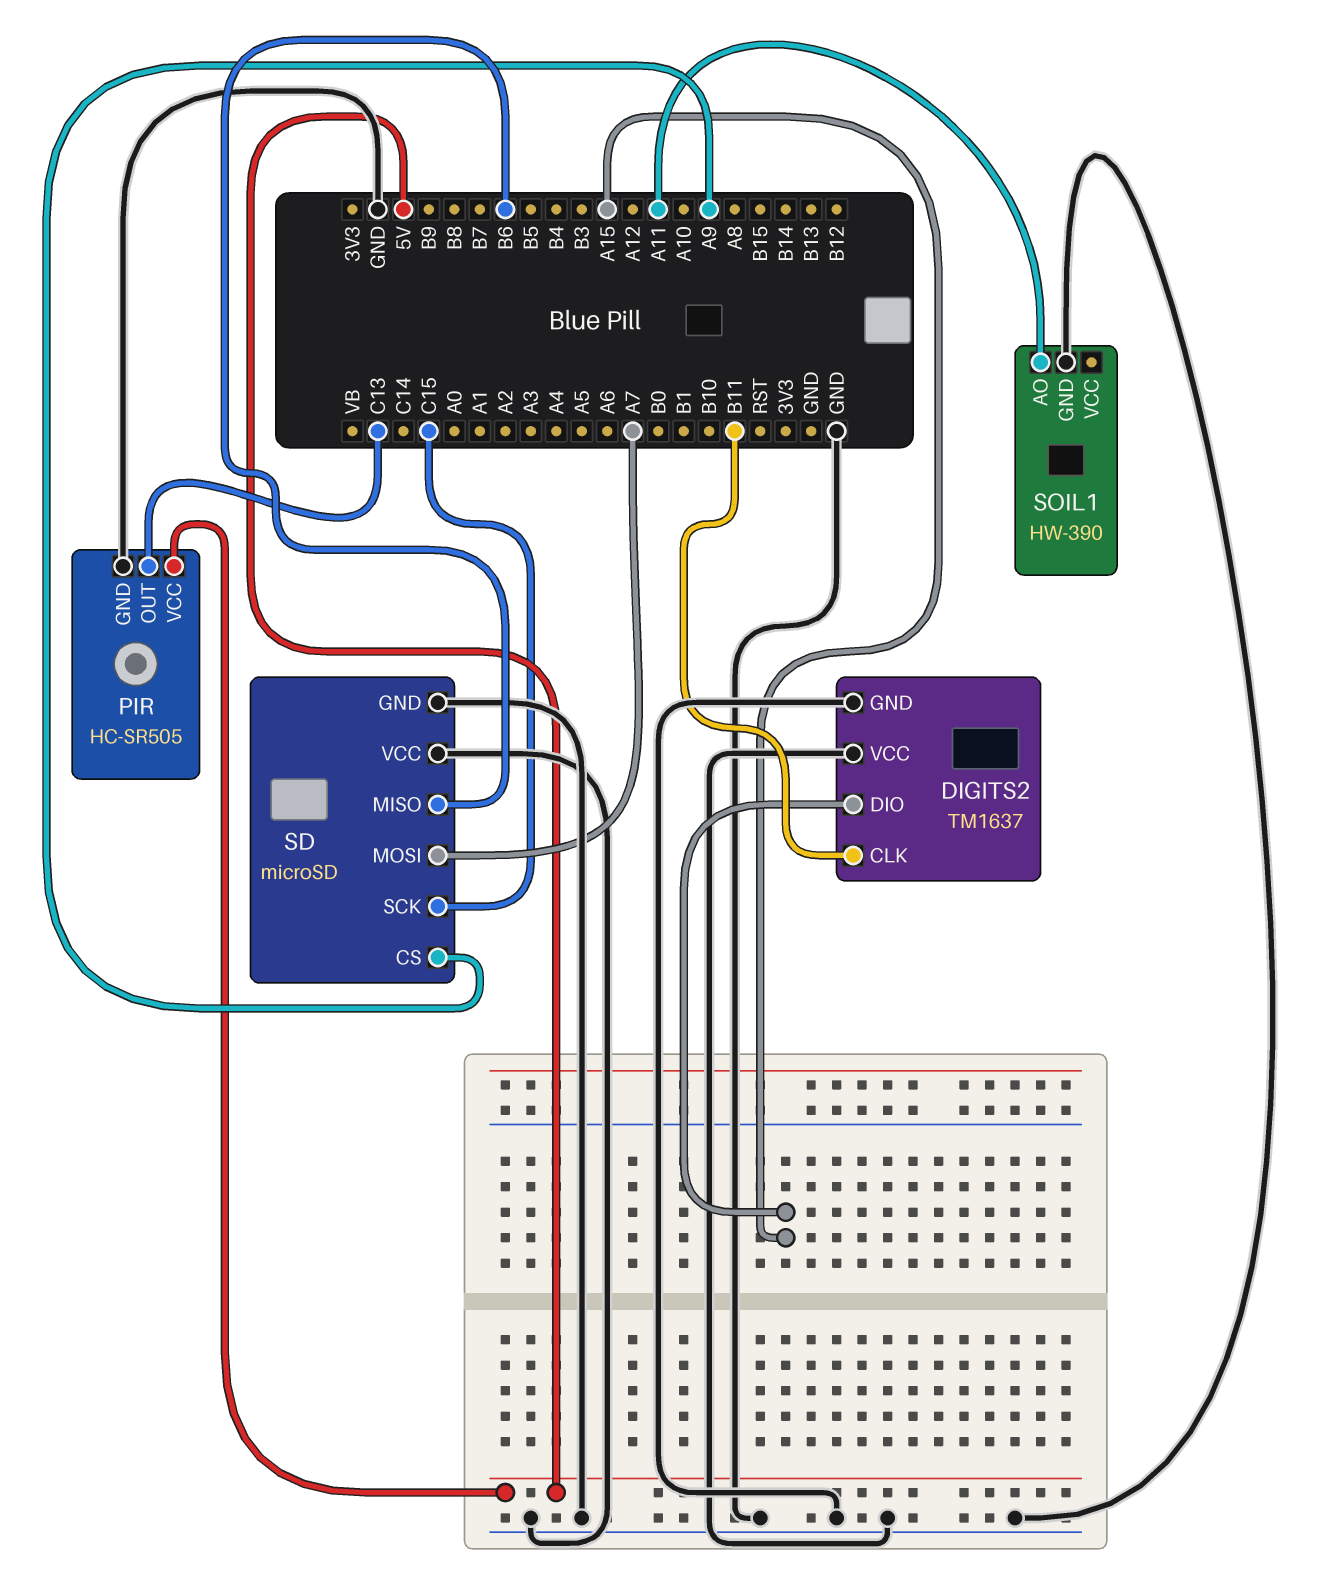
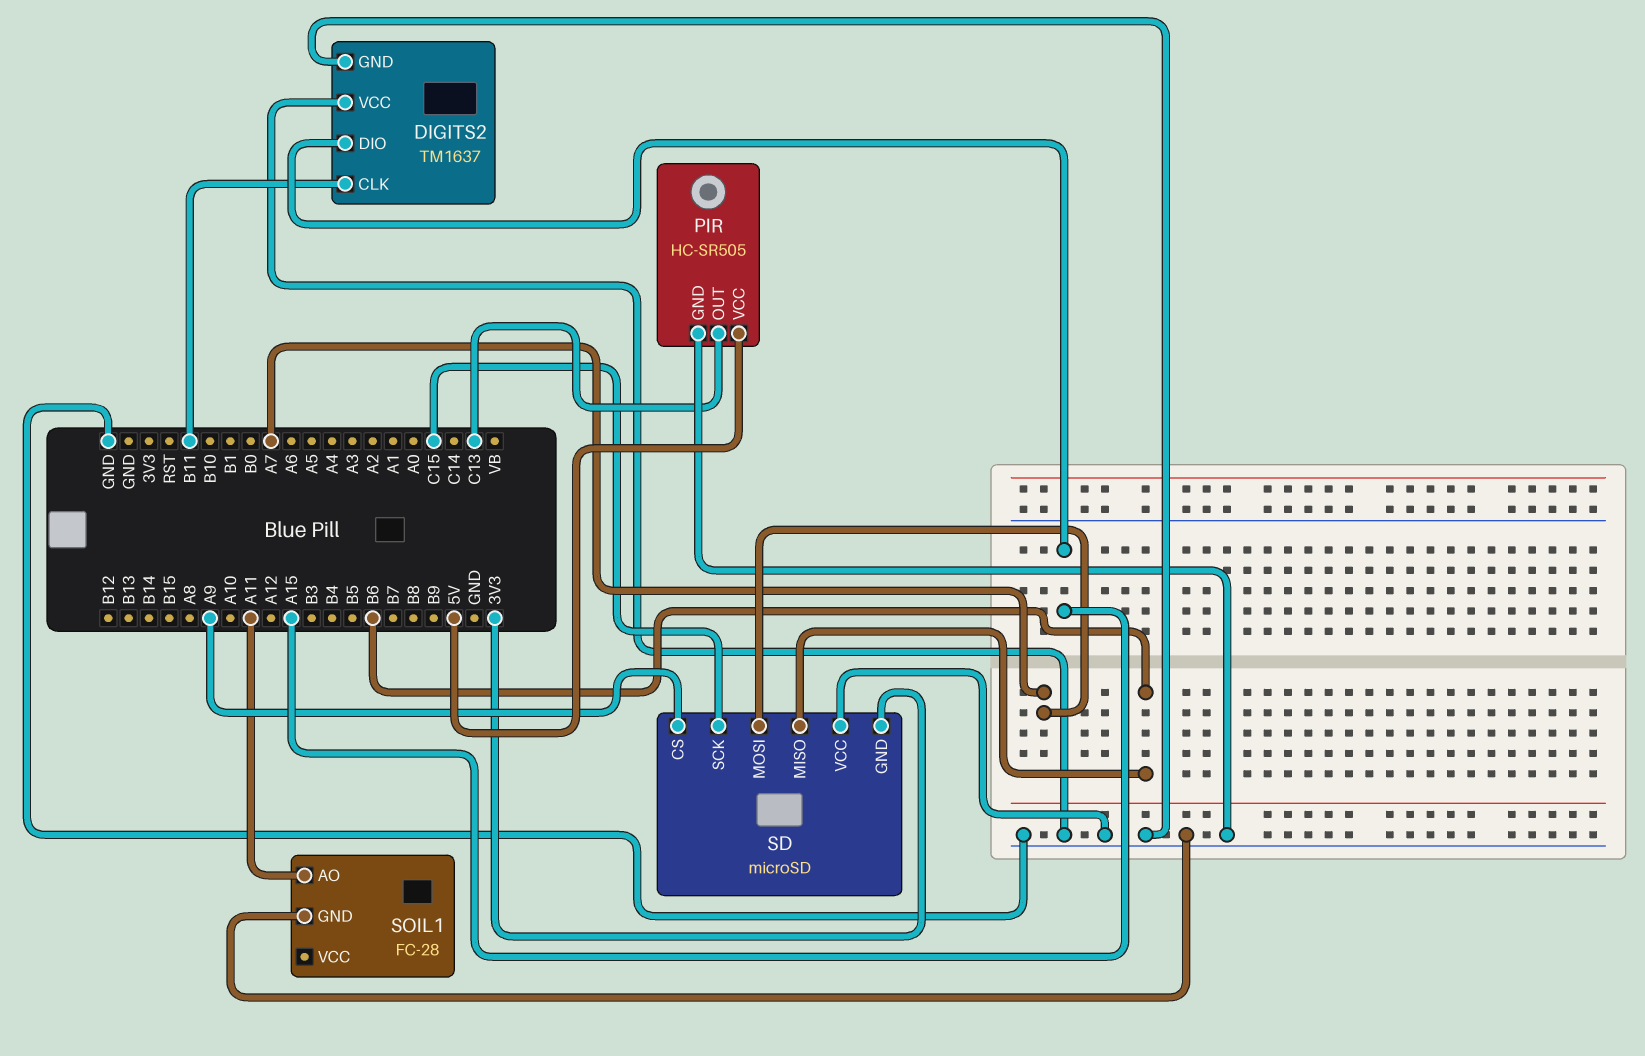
SD pin GND: GND -> 3V3
SOIL1: HW-390 -> FC-28

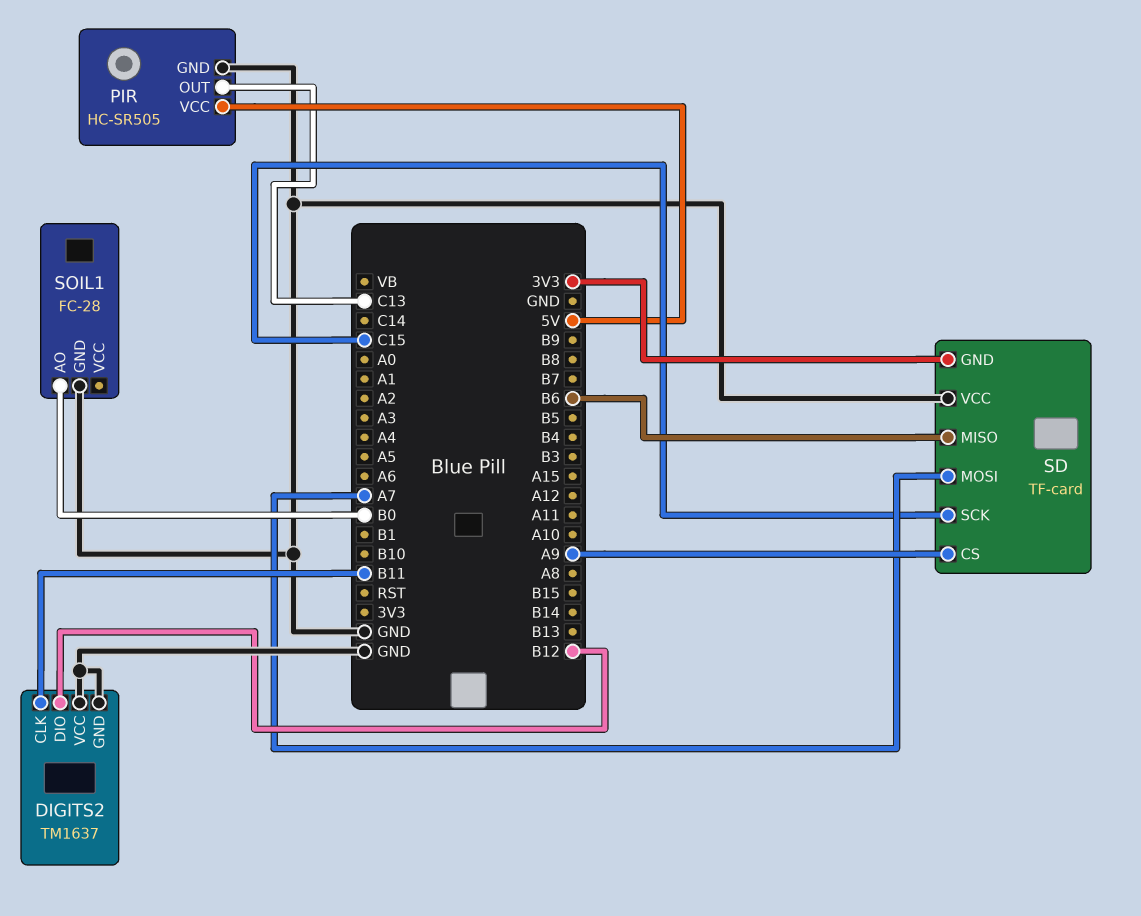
DIGITS2 pin DIO: A15 -> B12
SD: microSD -> TF-card
SOIL1 pin AO: A11 -> B0

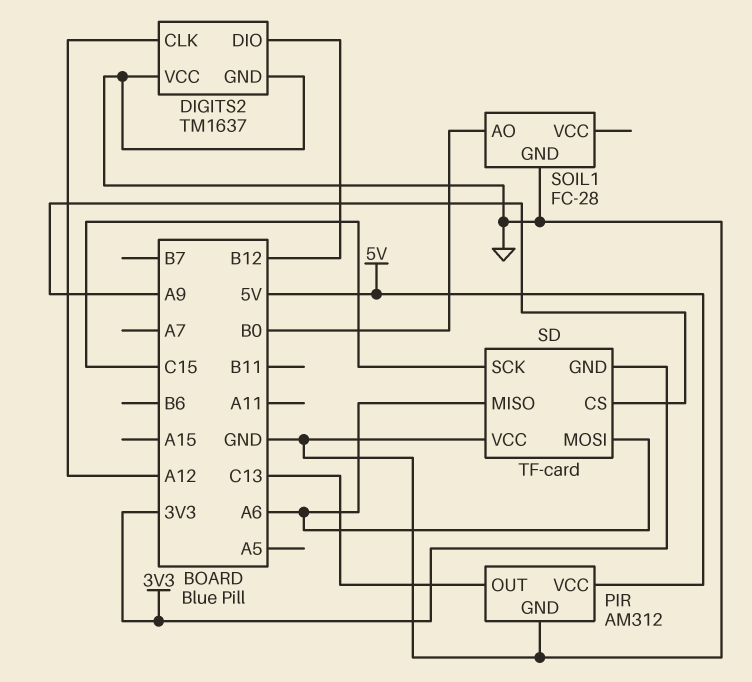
DIGITS2 pin CLK: B11 -> A12
PIR: HC-SR505 -> AM312
SD pin MISO: B6 -> A6
SD pin MOSI: A7 -> A6

